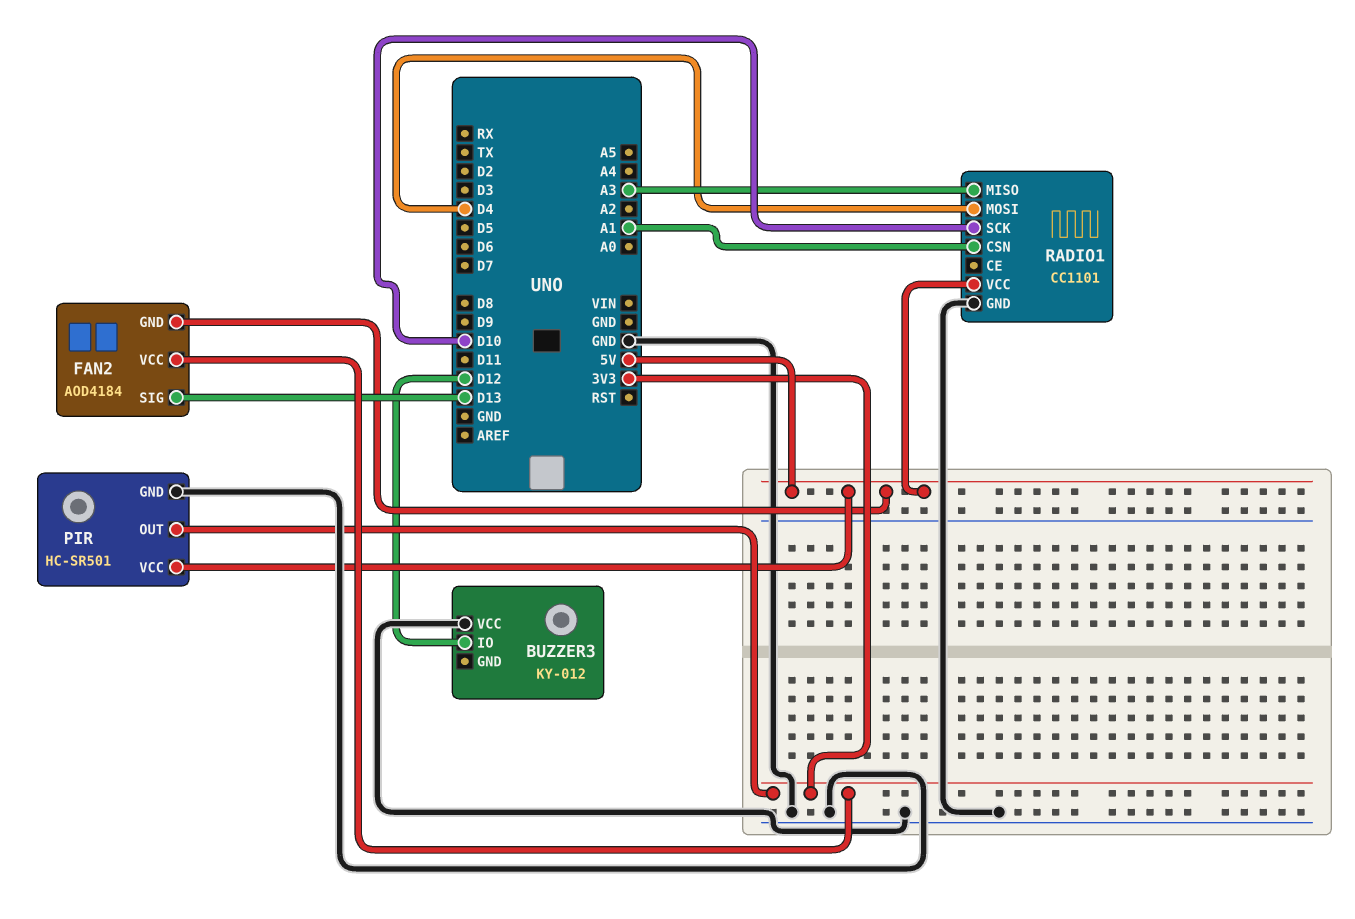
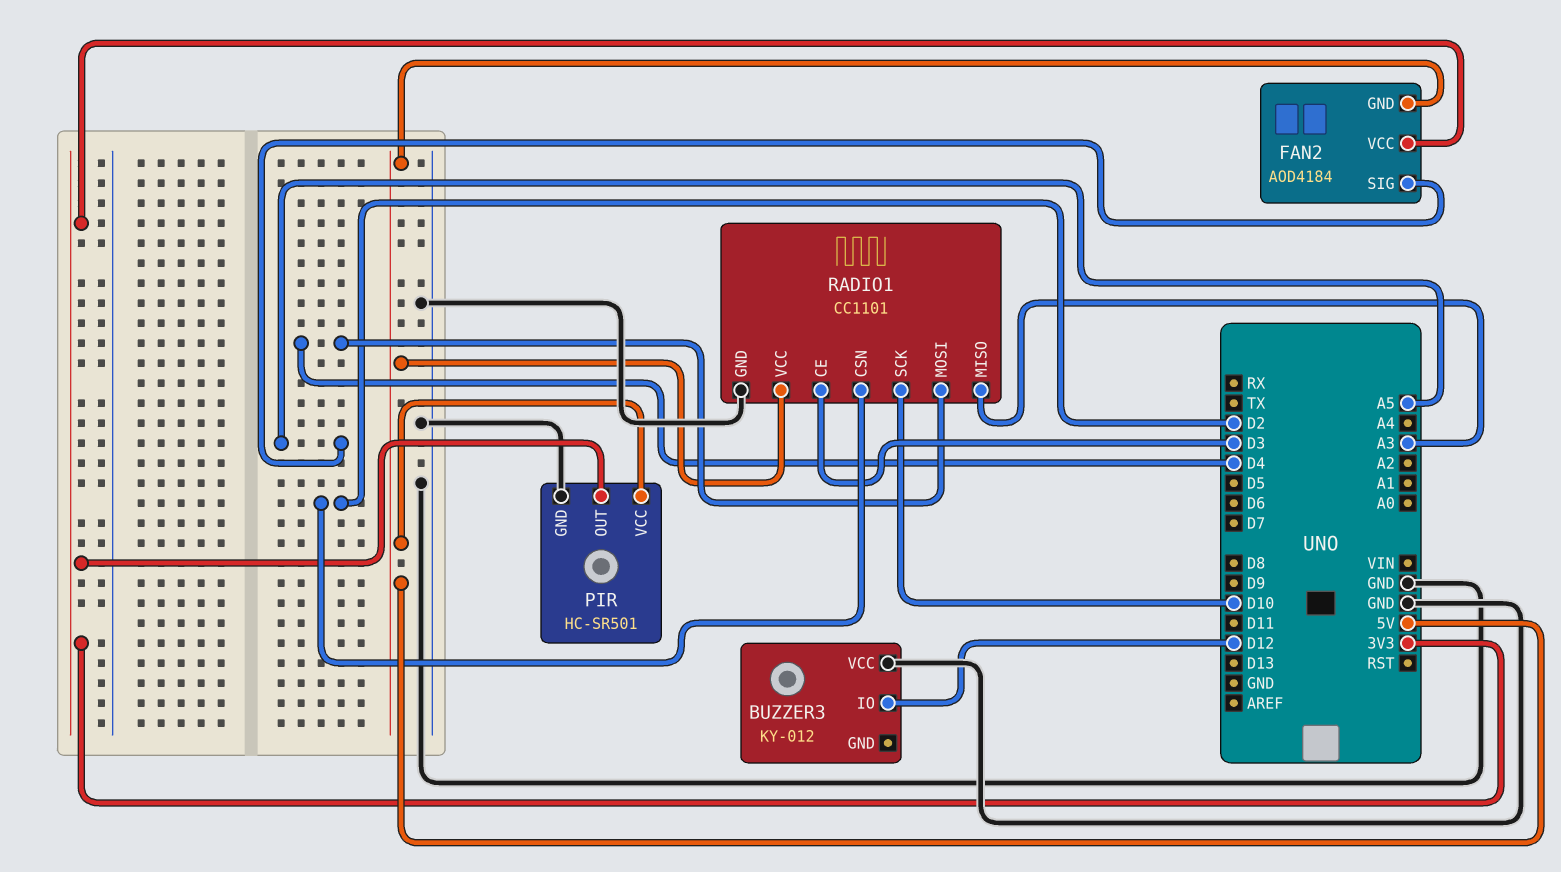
FAN2 pin SIG: D13 -> A5
RADIO1 pin CE: none -> D3
RADIO1 pin CSN: A1 -> D2

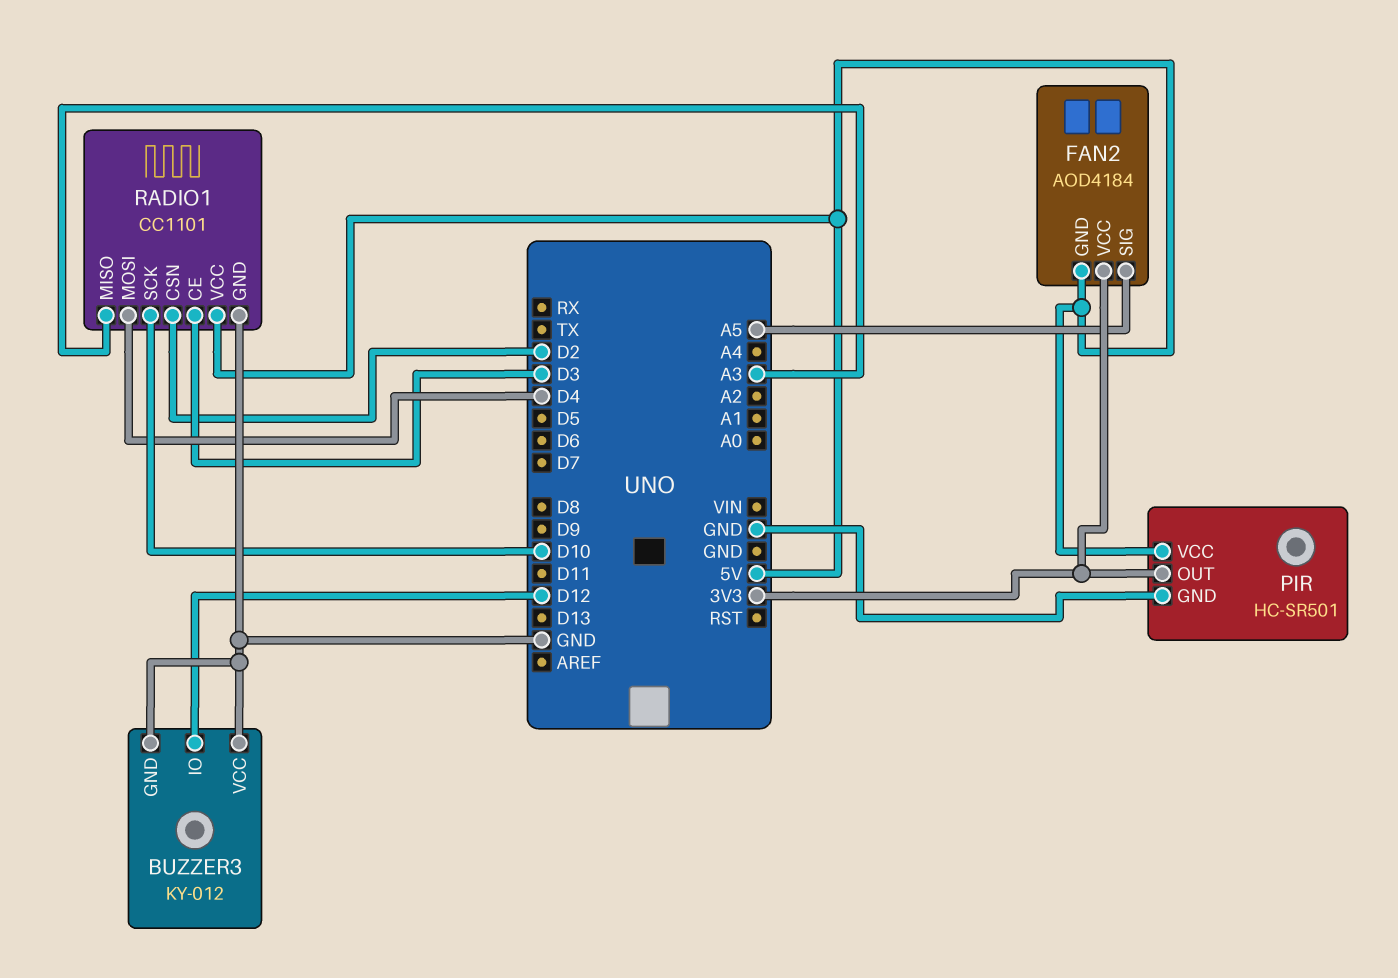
BUZZER3 pin GND: none -> GND

